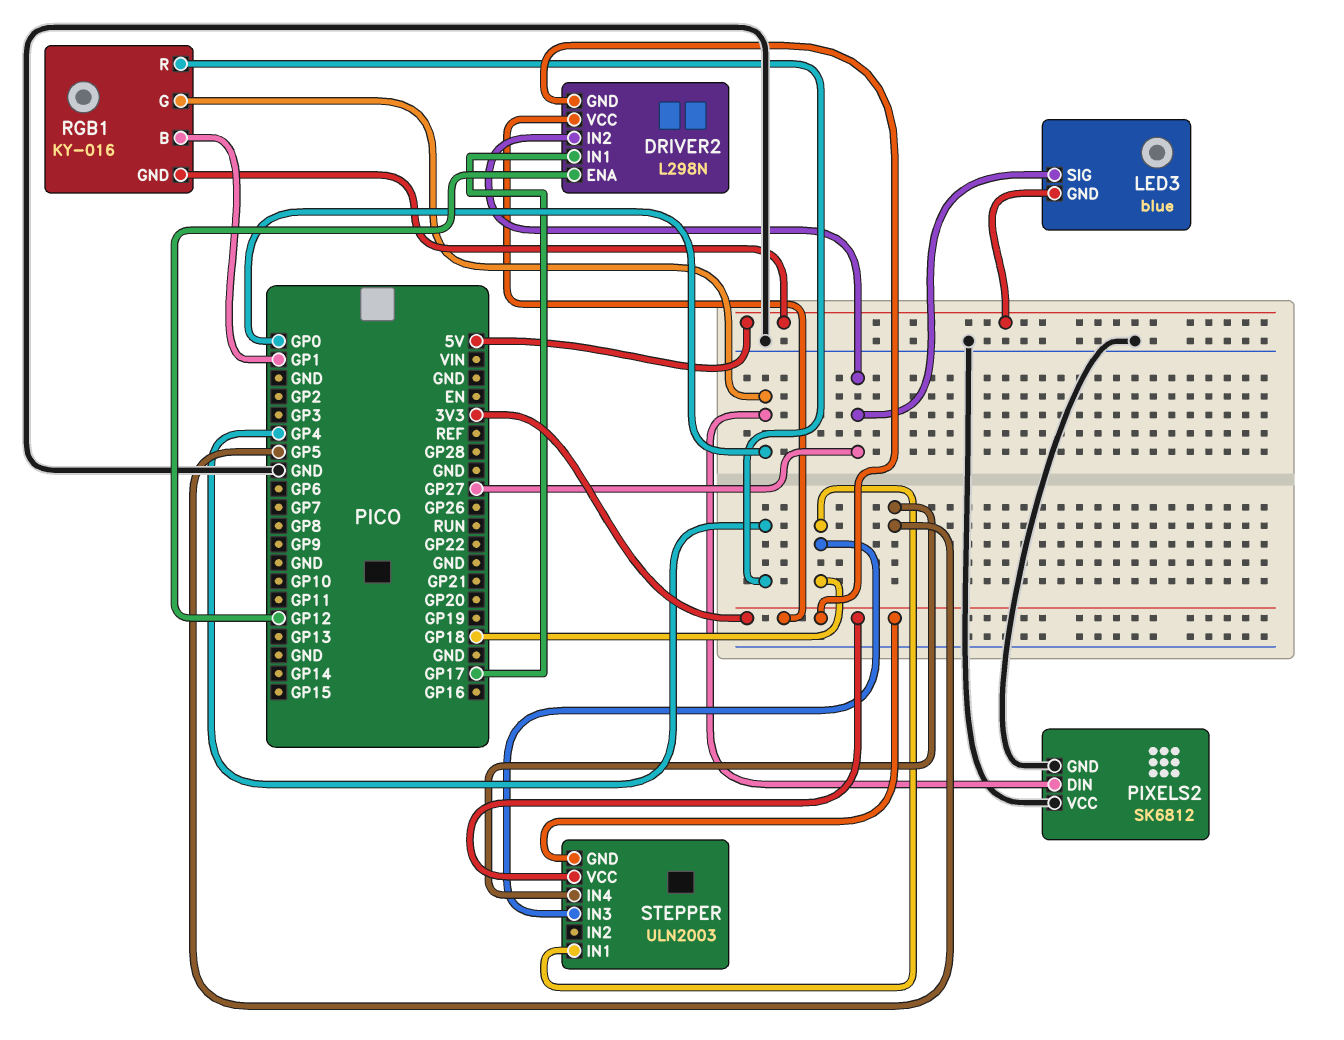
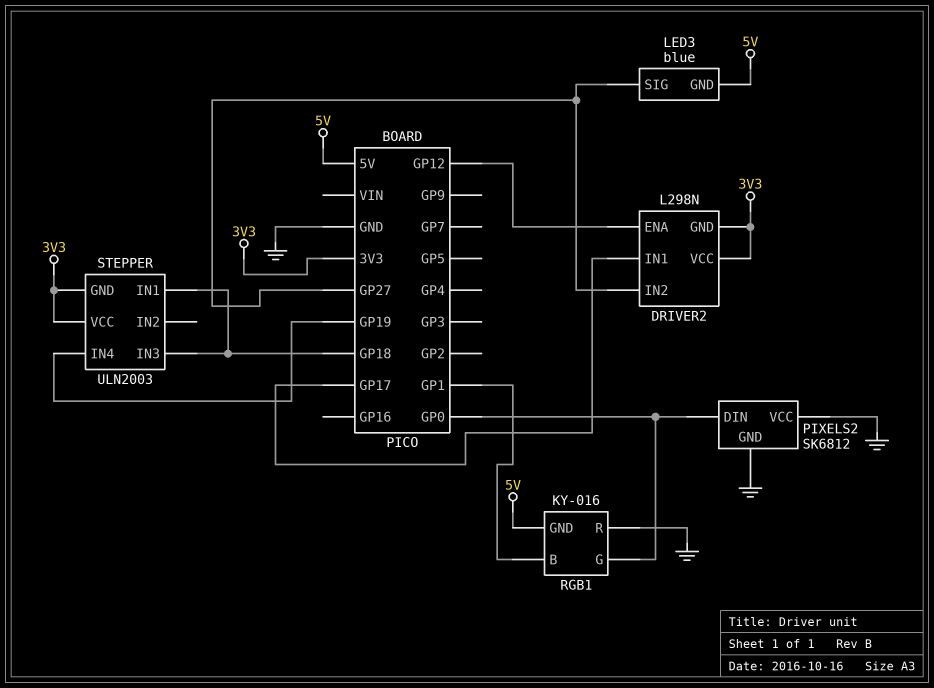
RGB1 pin R: GP4 -> GND
STEPPER pin IN4: GP5 -> GP19

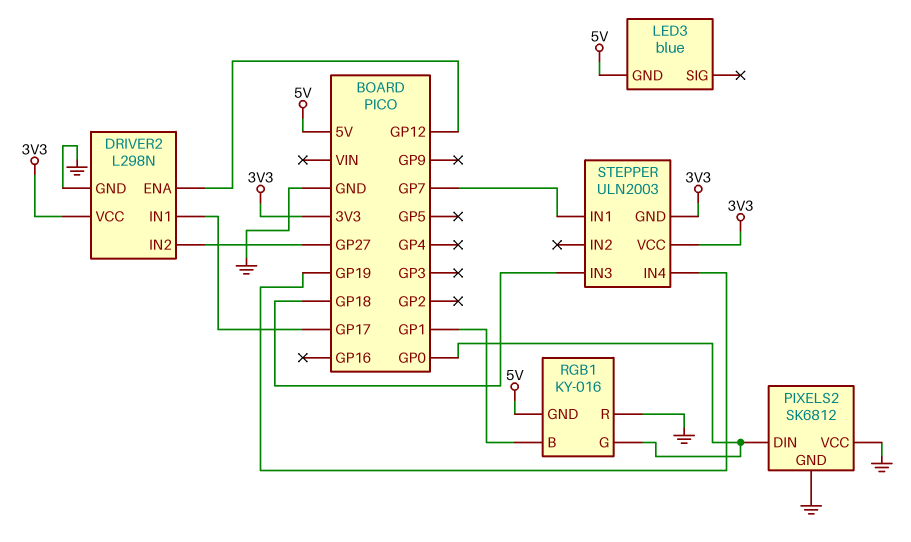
DRIVER2 pin GND: 3V3 -> GND
LED3 pin SIG: GP27 -> none
STEPPER pin IN1: GP18 -> GP7

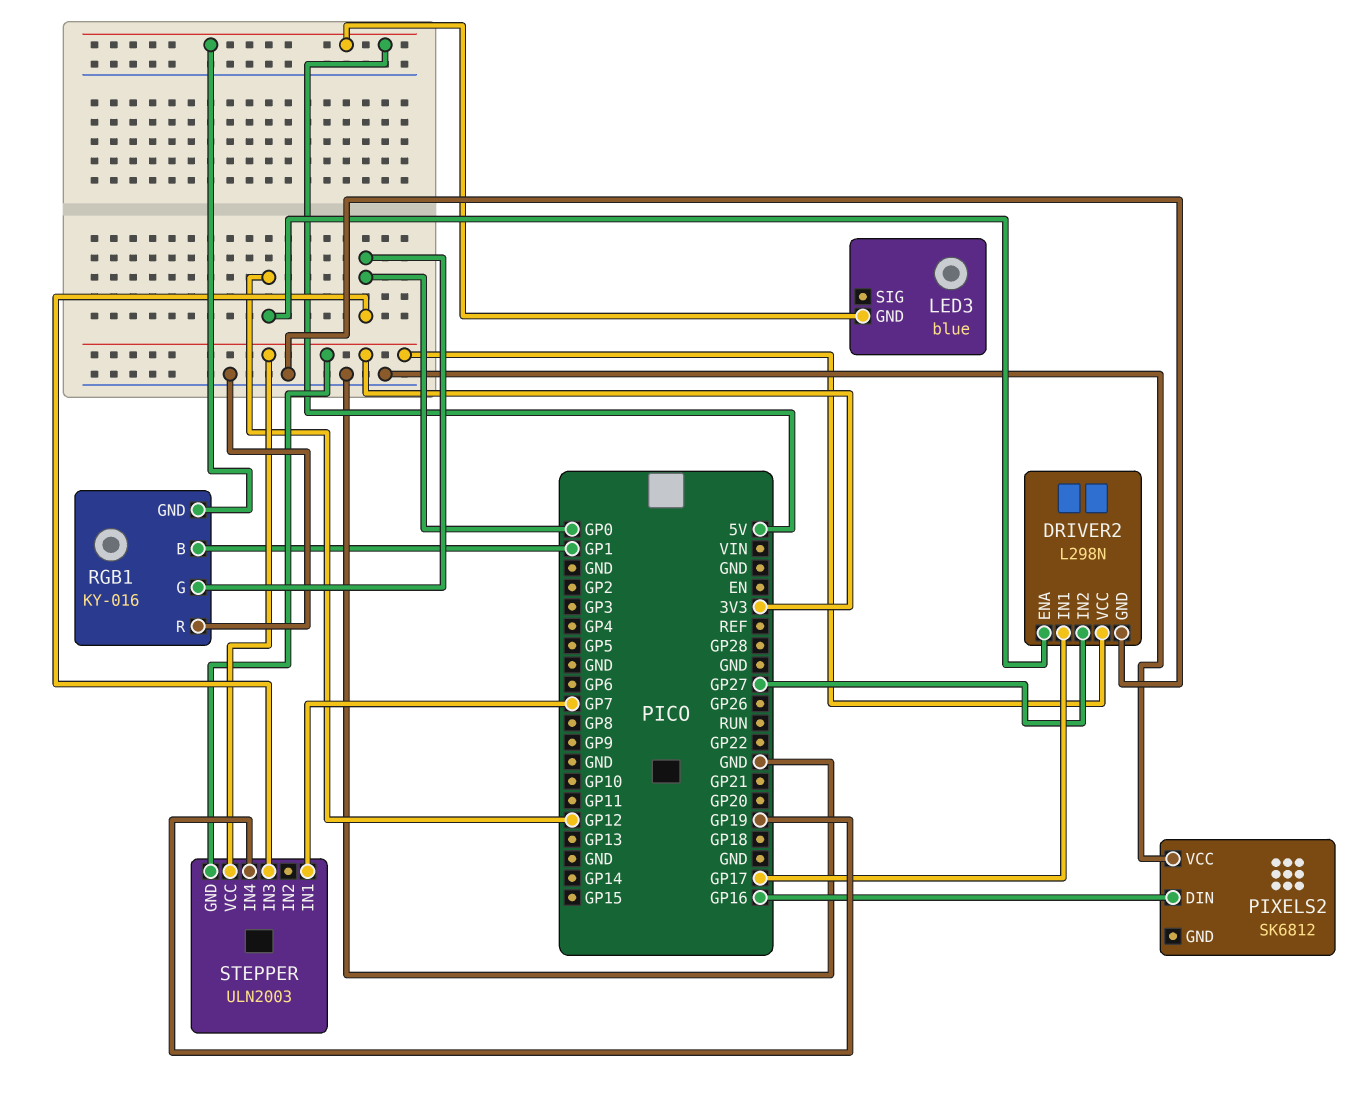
PIXELS2 pin DIN: GP0 -> GP16
PIXELS2 pin GND: GND -> none
STEPPER pin IN3: GP18 -> GP0

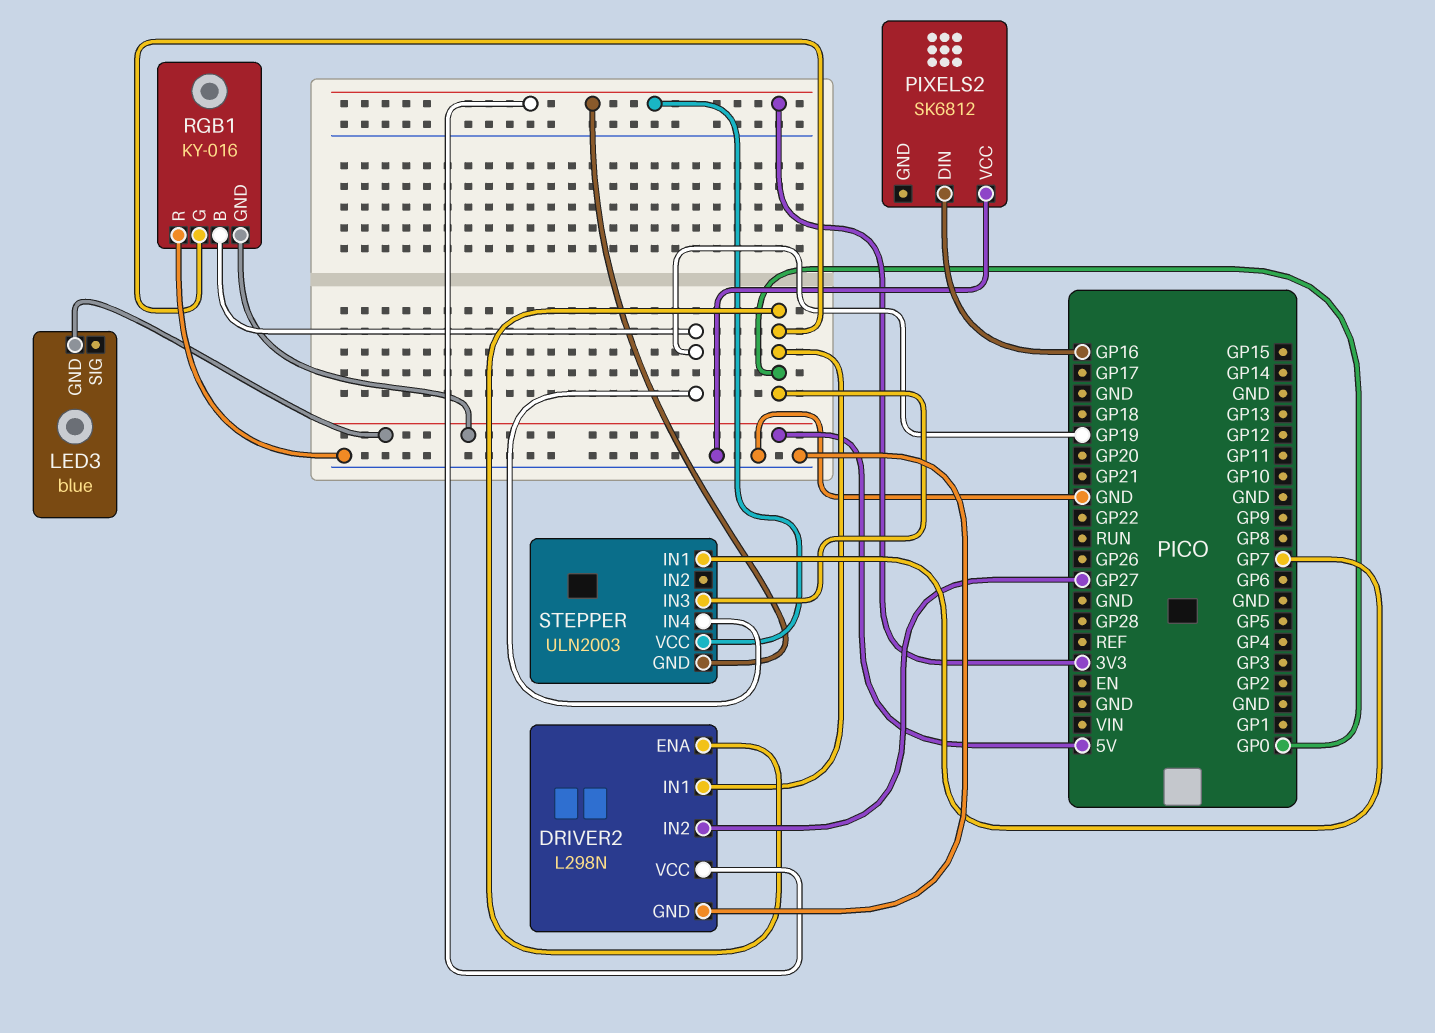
DRIVER2 pin ENA: GP12 -> GP0
DRIVER2 pin IN1: GP17 -> GP0
RGB1 pin B: GP1 -> GP19

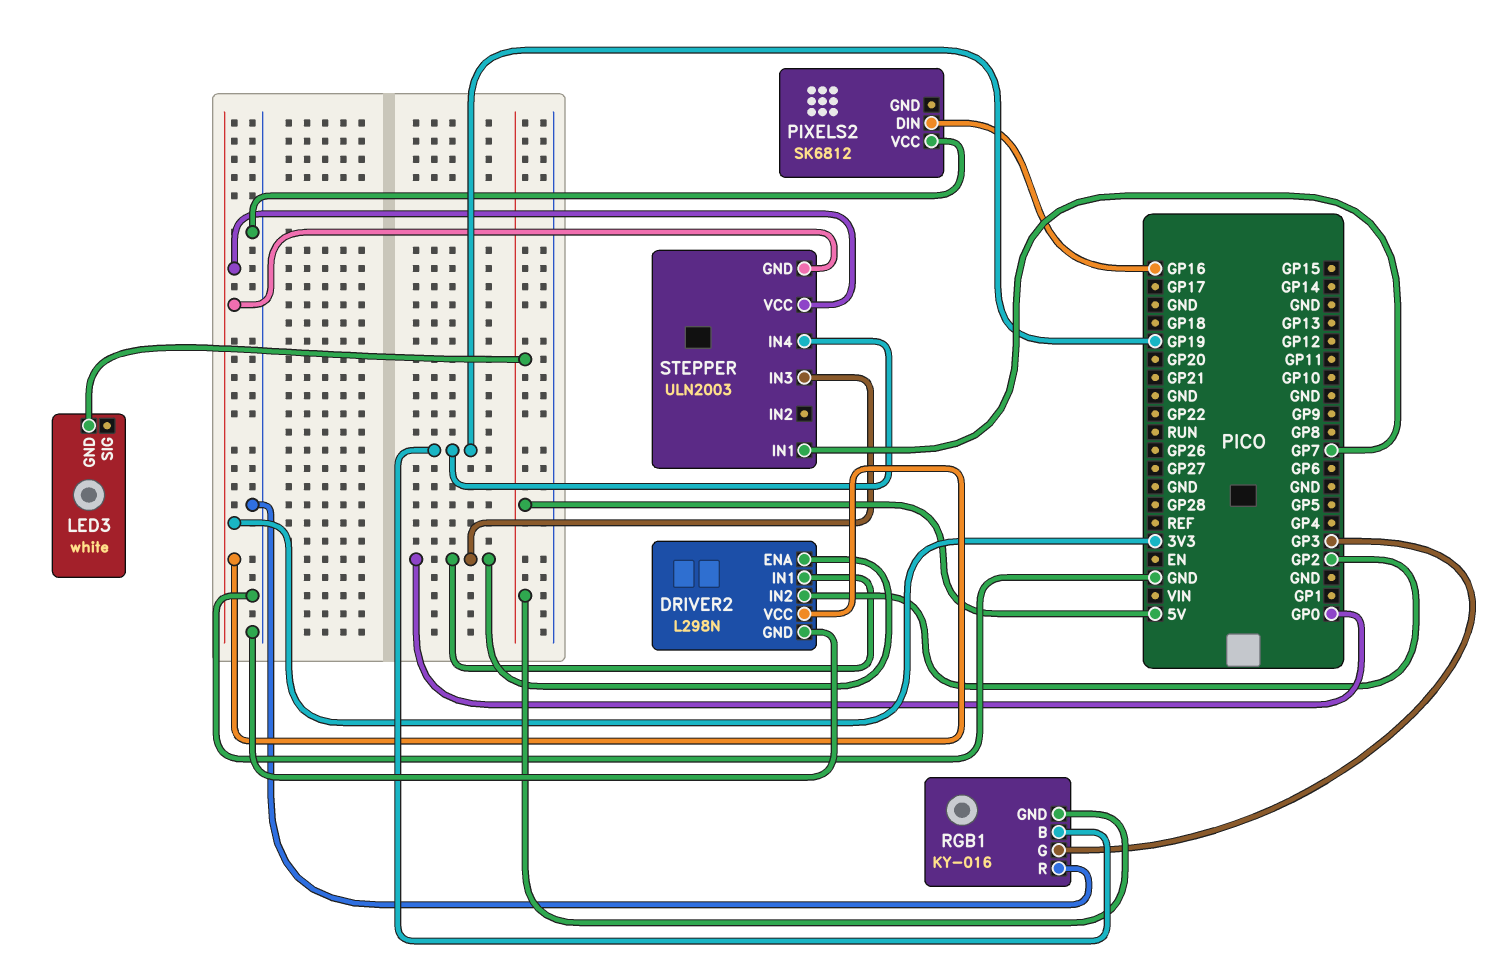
DRIVER2 pin IN2: GP27 -> GP2
LED3: blue -> white
RGB1 pin G: GP0 -> GP3

